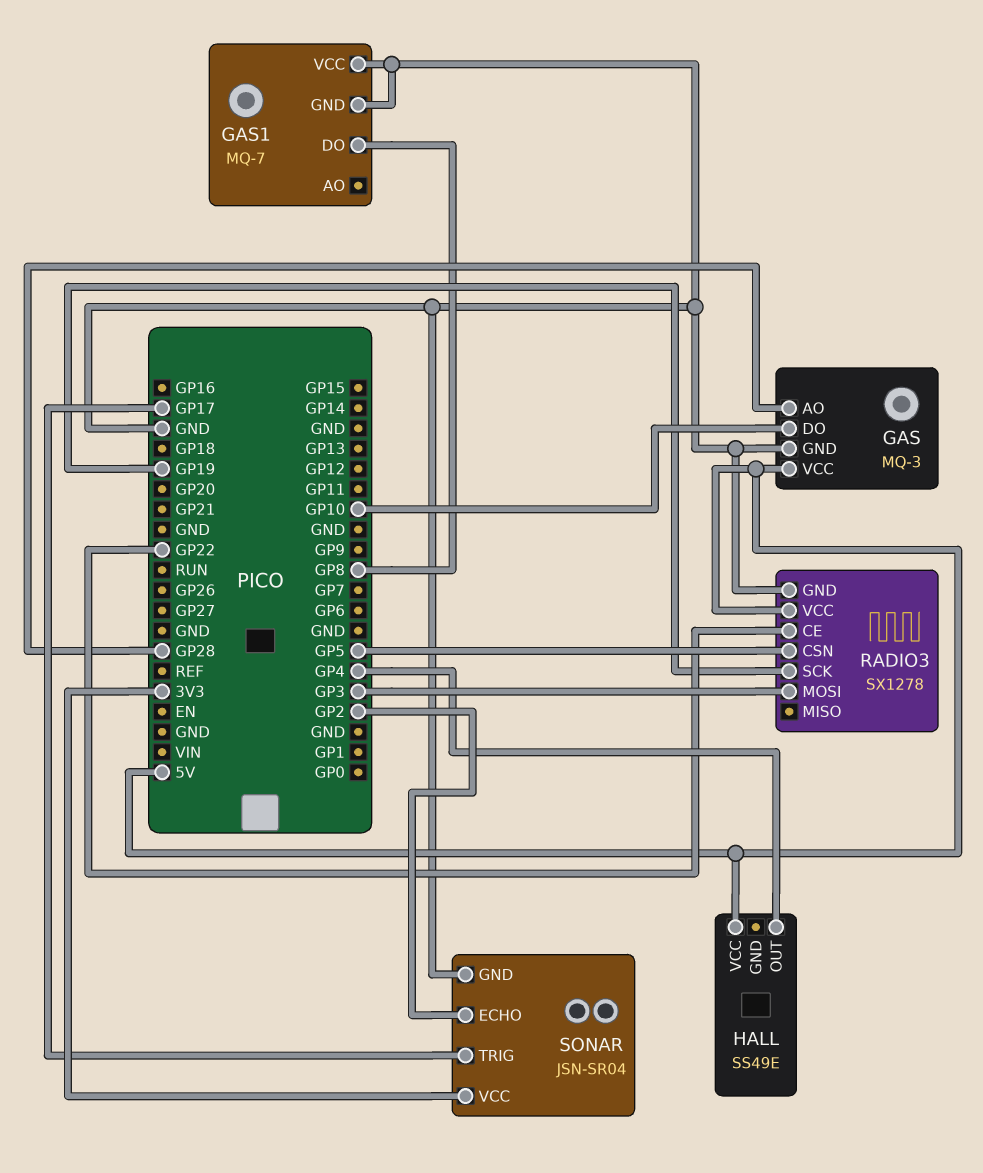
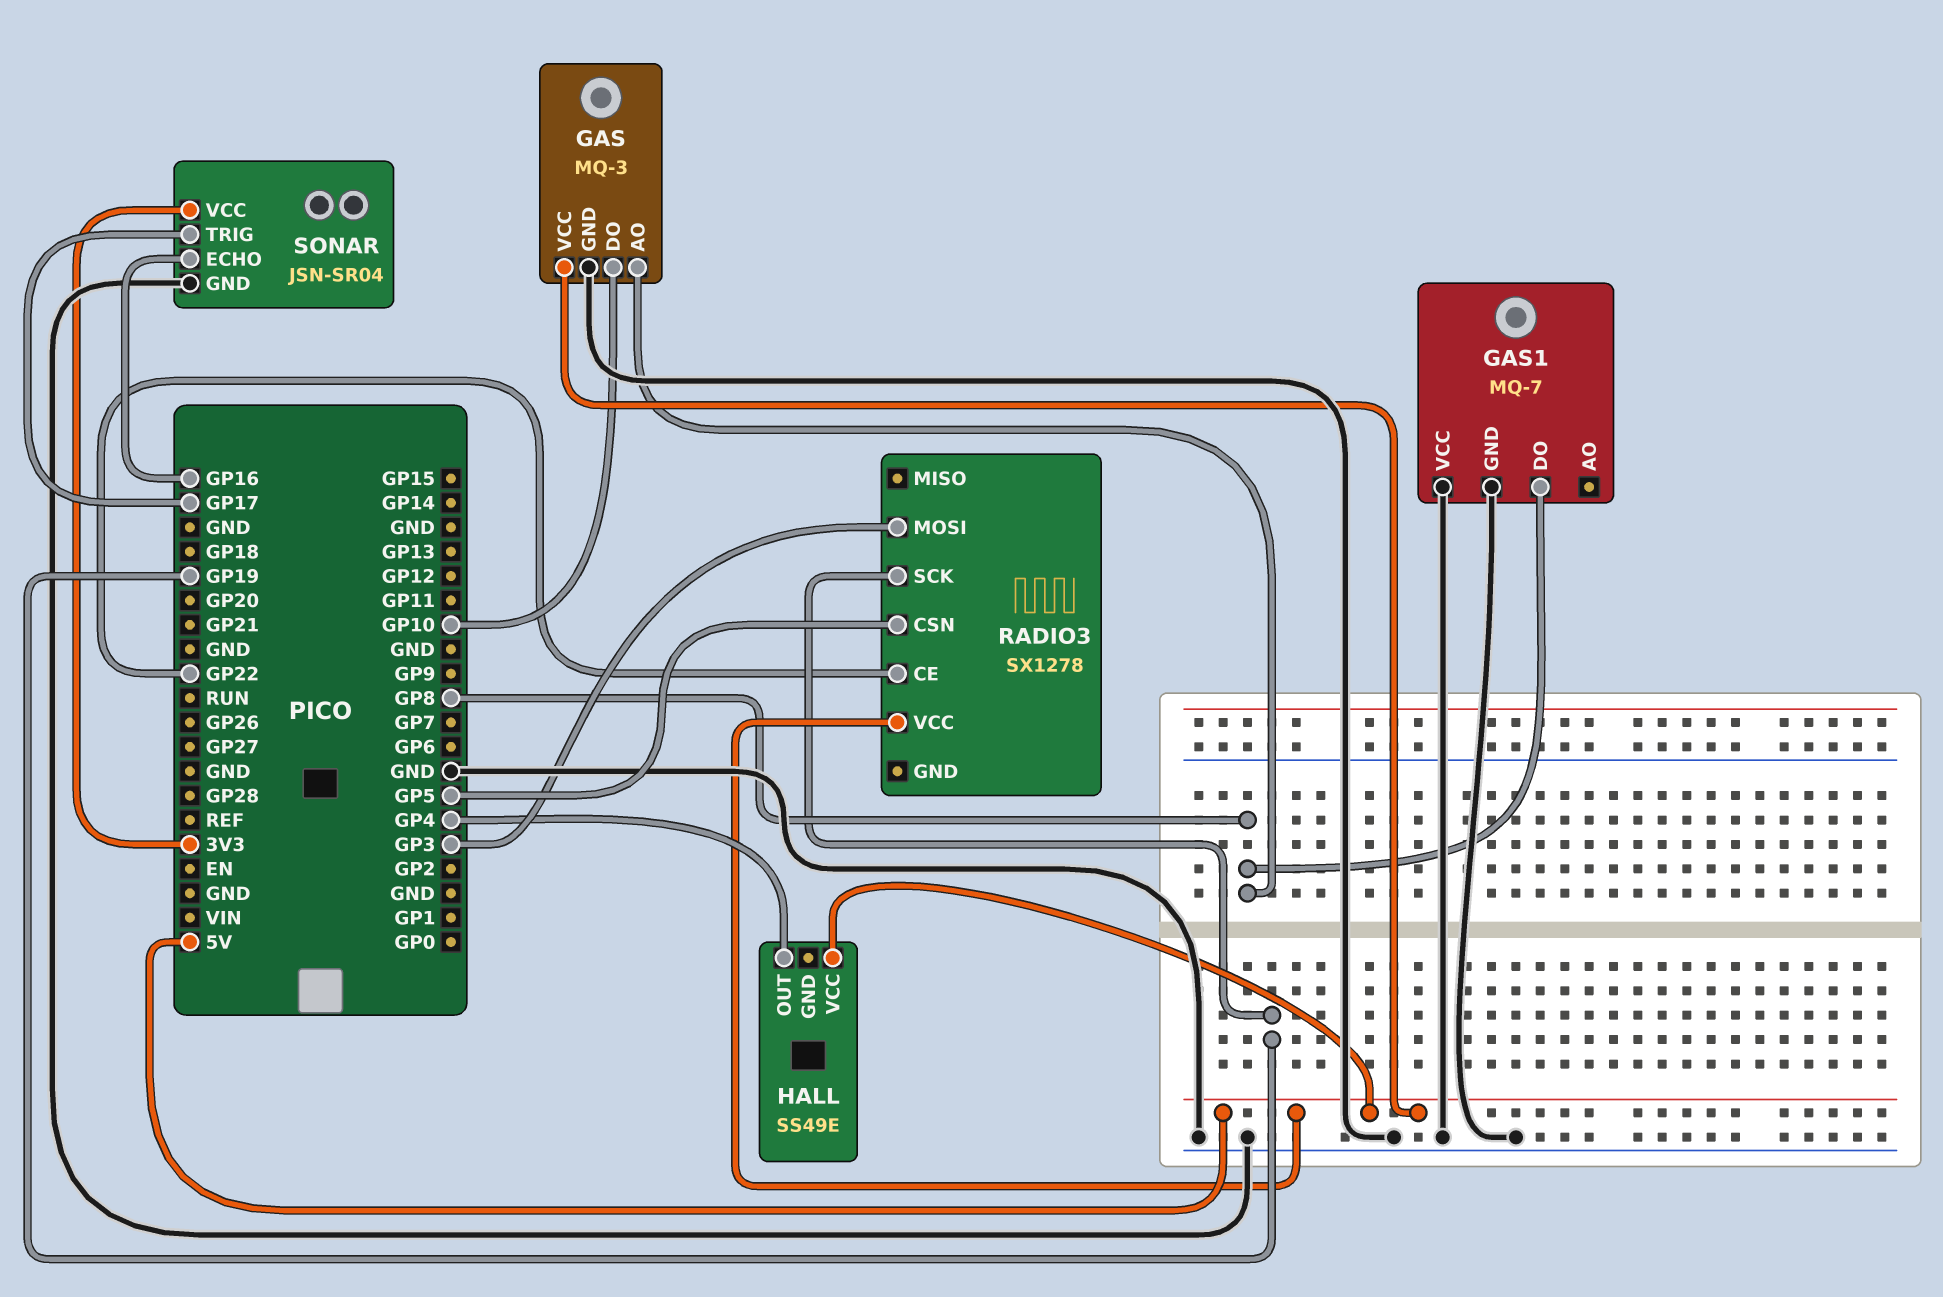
GAS pin AO: GP28 -> GP8
RADIO3 pin GND: GND -> none
SONAR pin ECHO: GP2 -> GP16

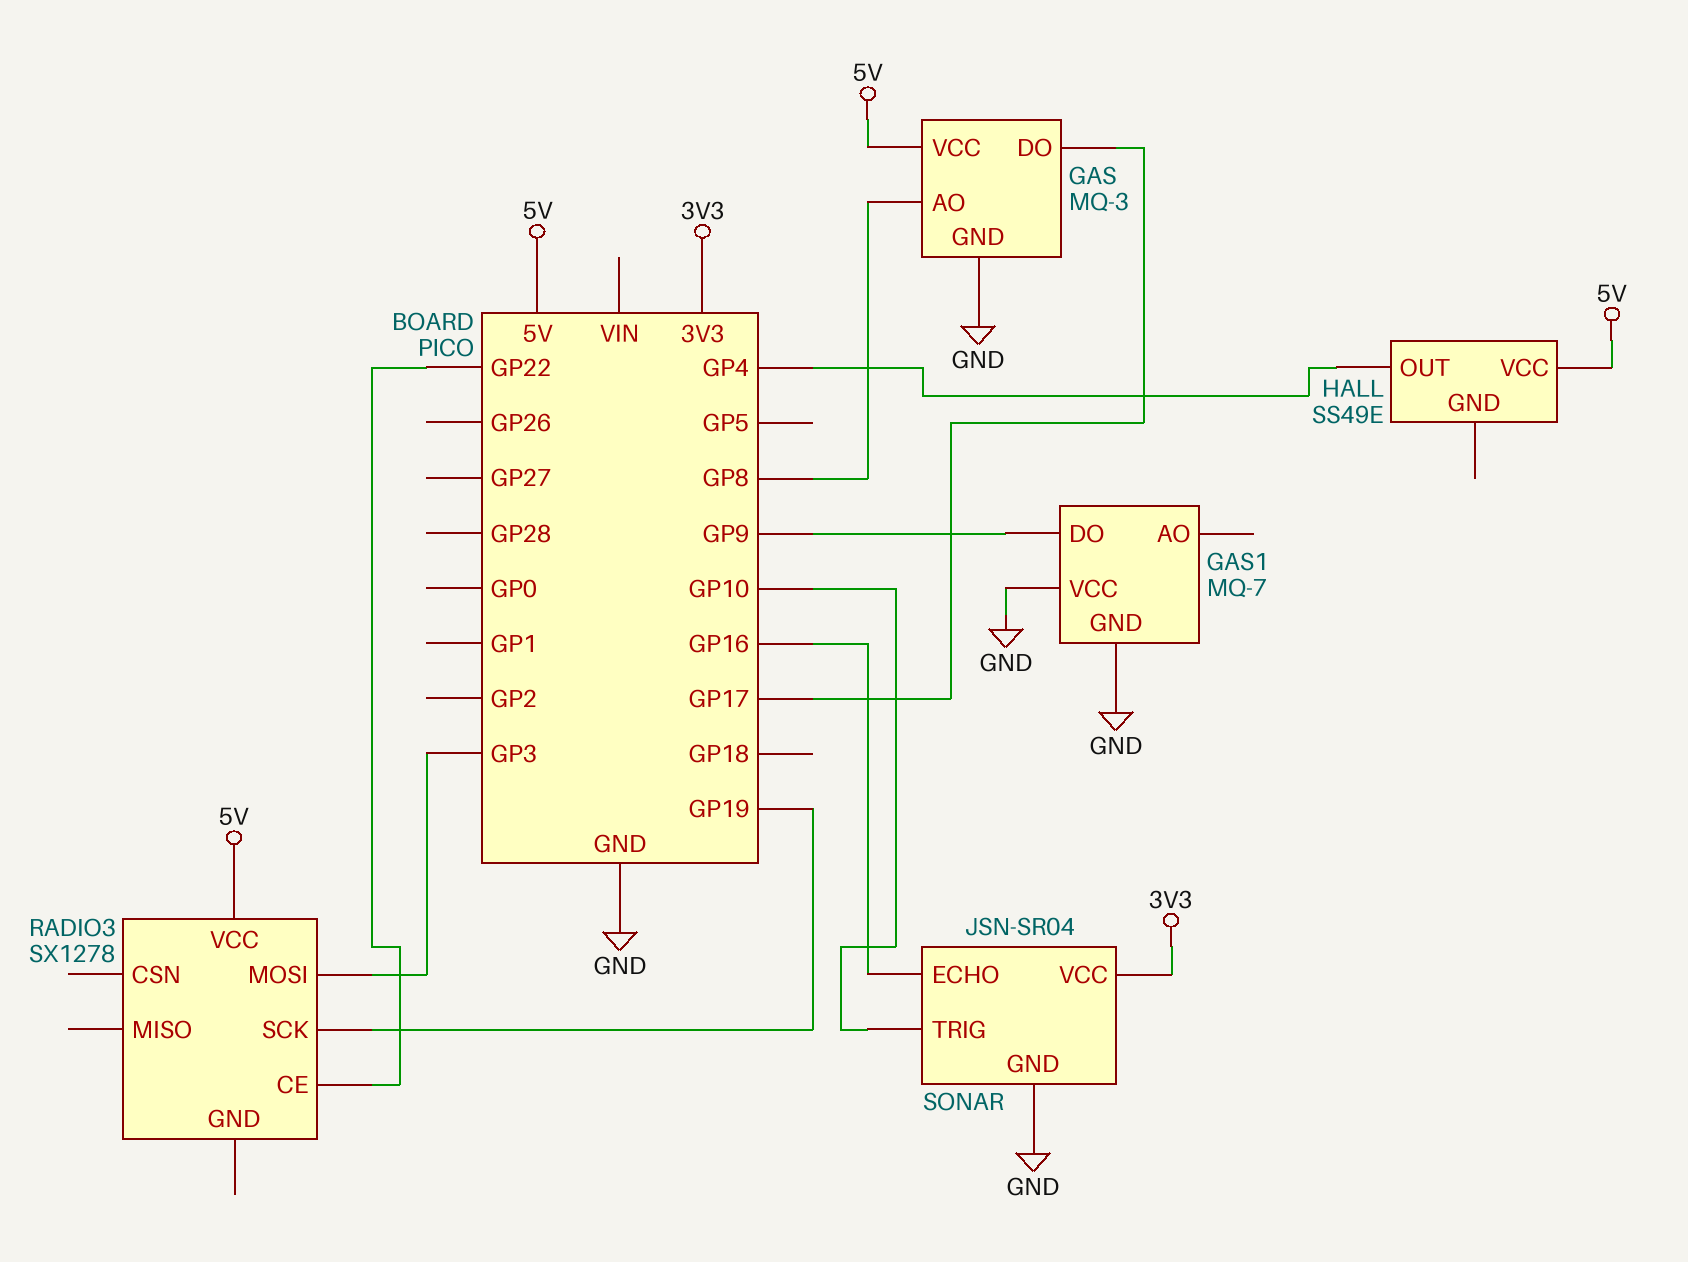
GAS pin DO: GP10 -> GP17
GAS1 pin DO: GP8 -> GP9
RADIO3 pin CSN: GP5 -> none
SONAR pin TRIG: GP17 -> GP10

